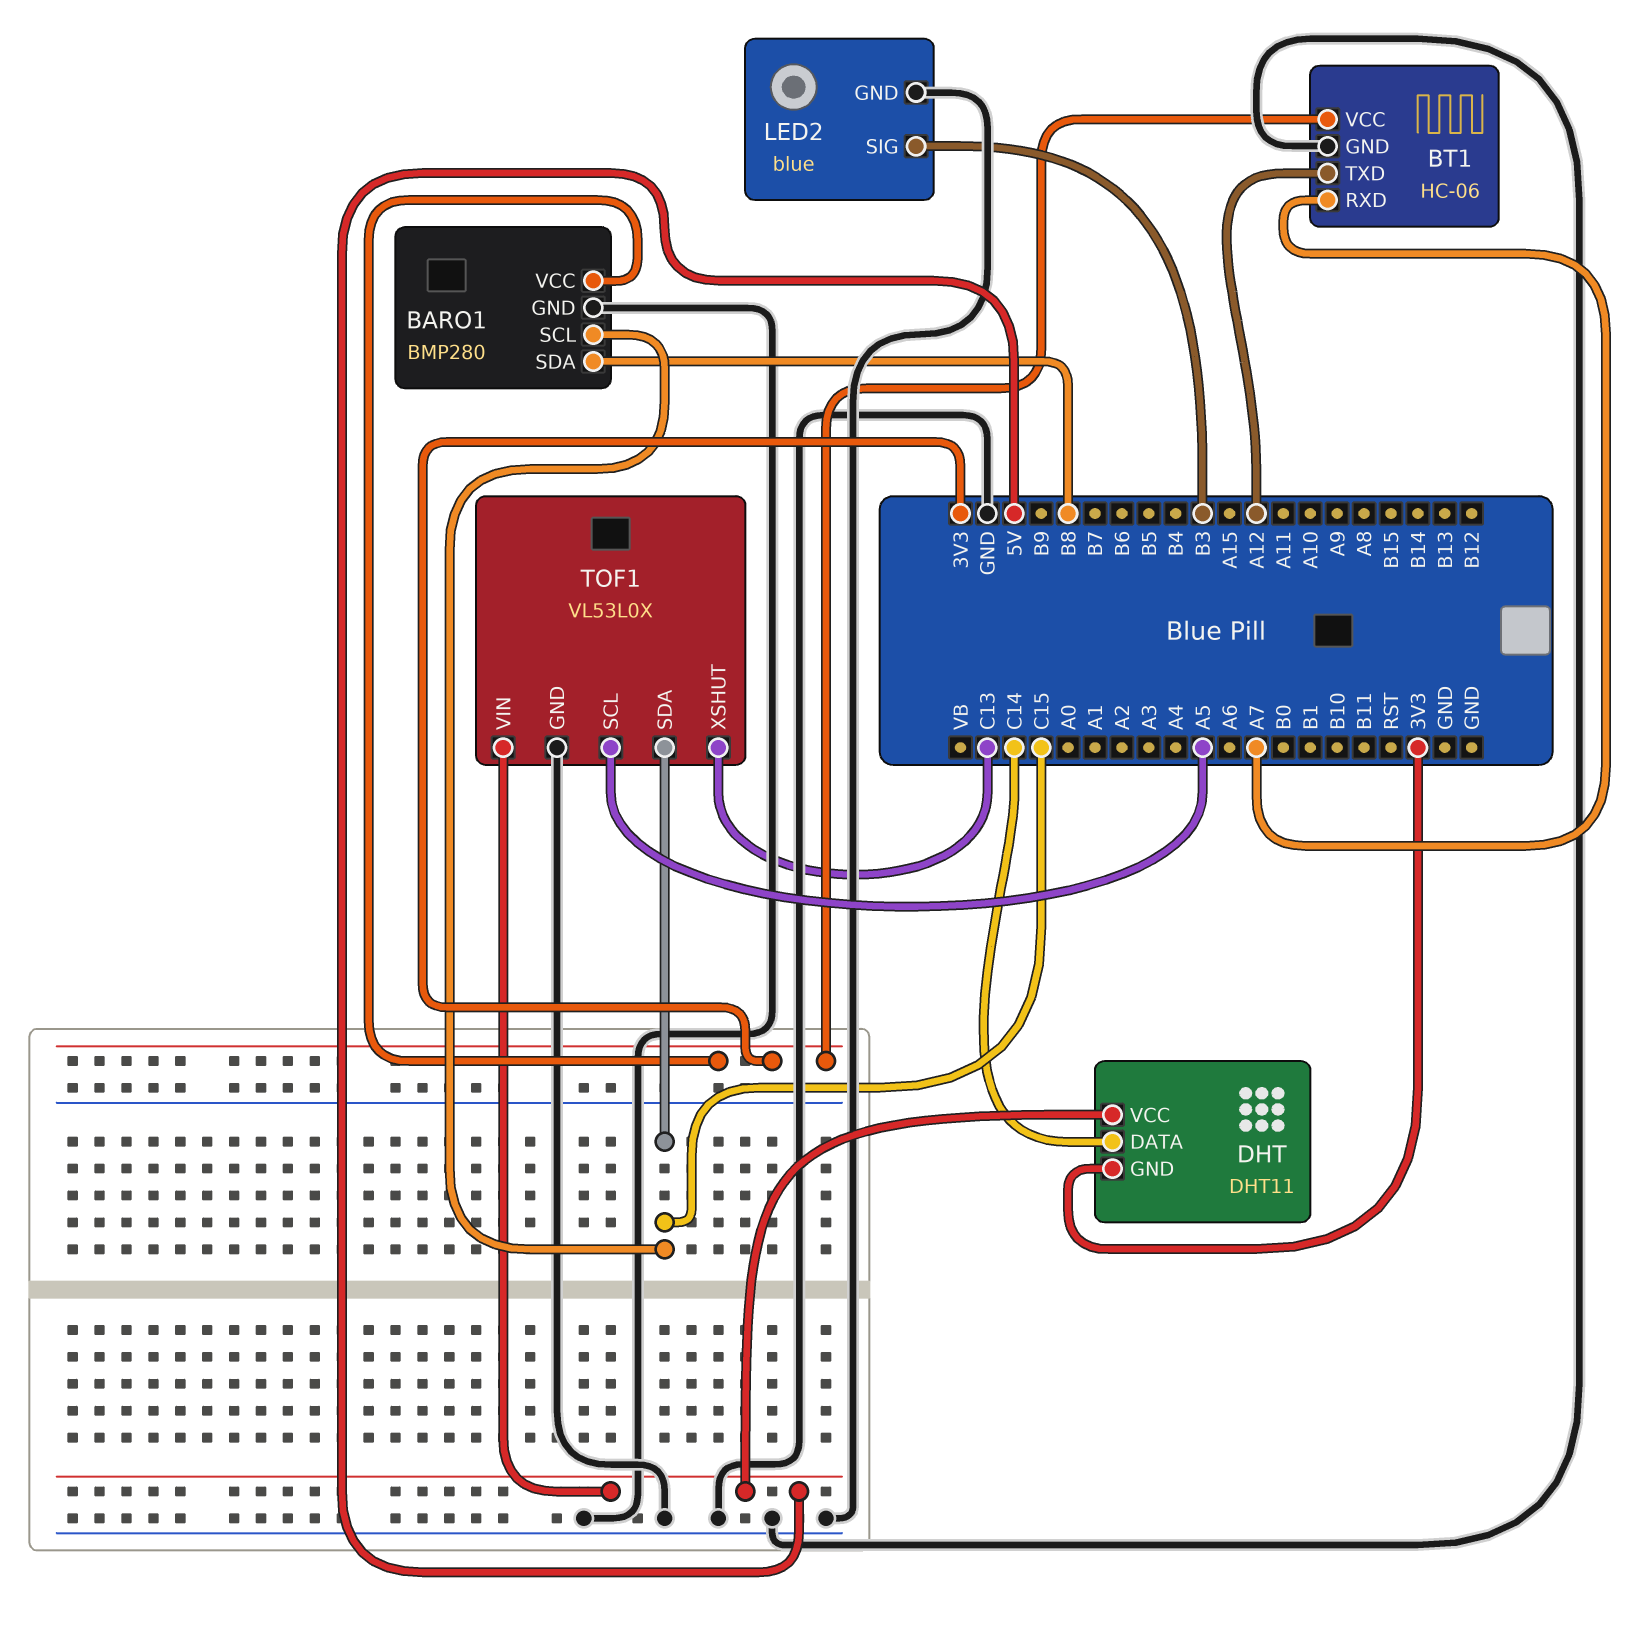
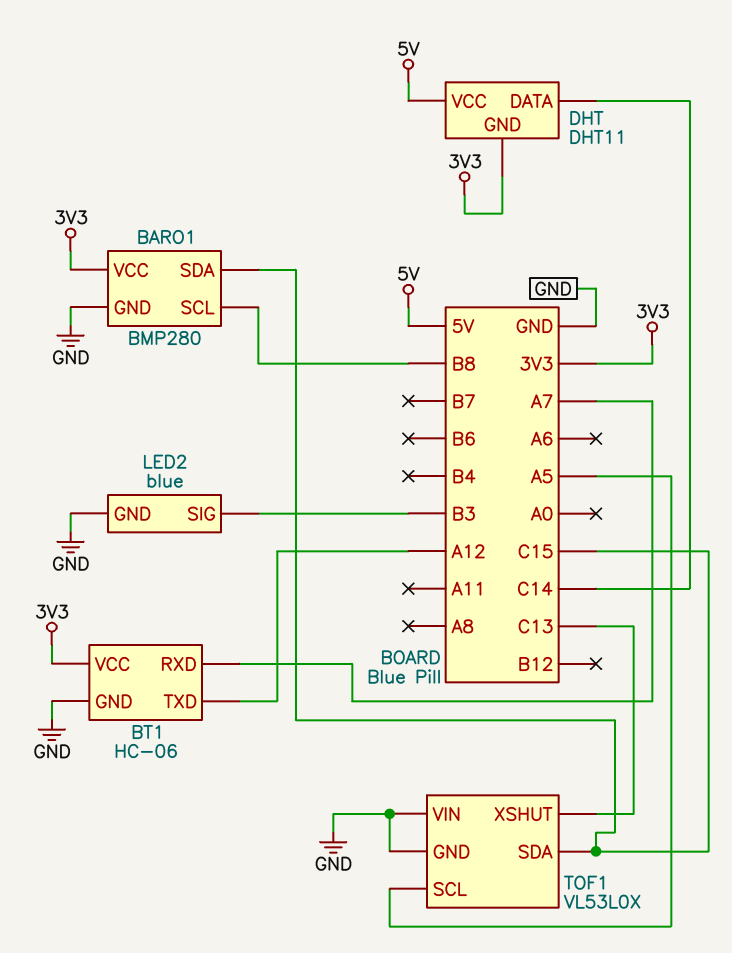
BARO1 pin SCL: C15 -> B8
BARO1 pin SDA: B8 -> C15
TOF1 pin VIN: 5V -> GND

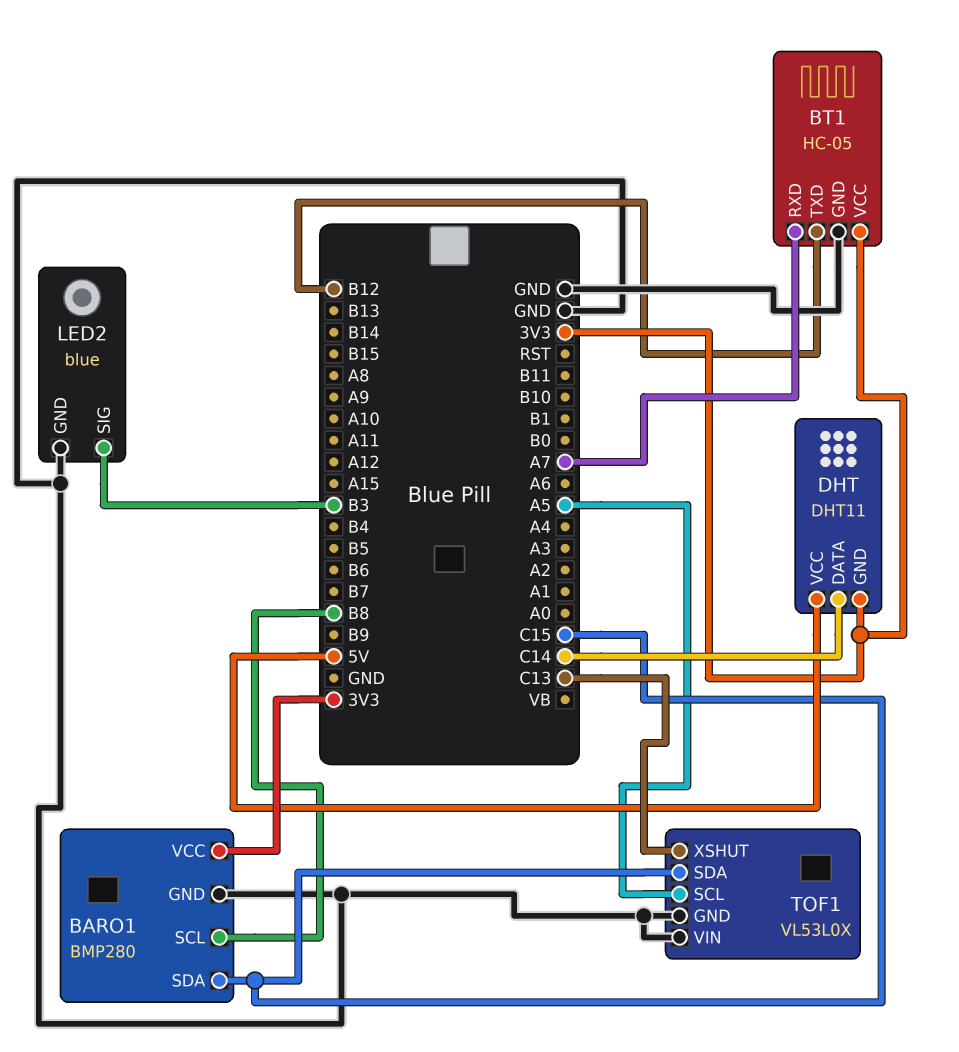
BT1: HC-06 -> HC-05
BT1 pin TXD: A12 -> B12

